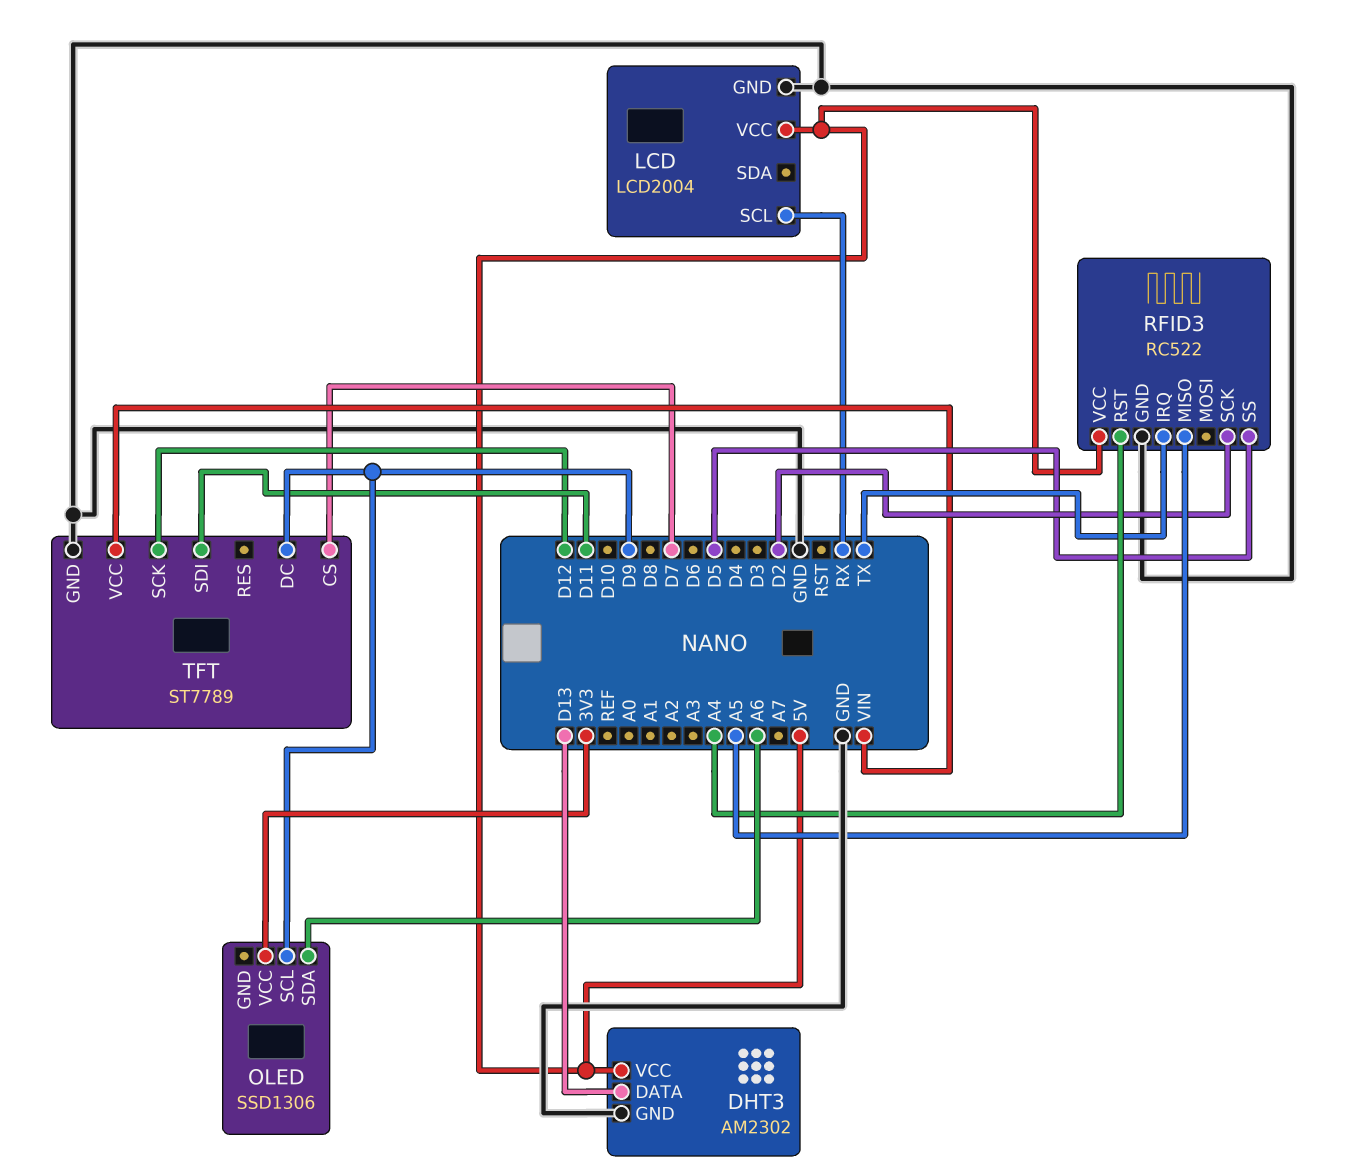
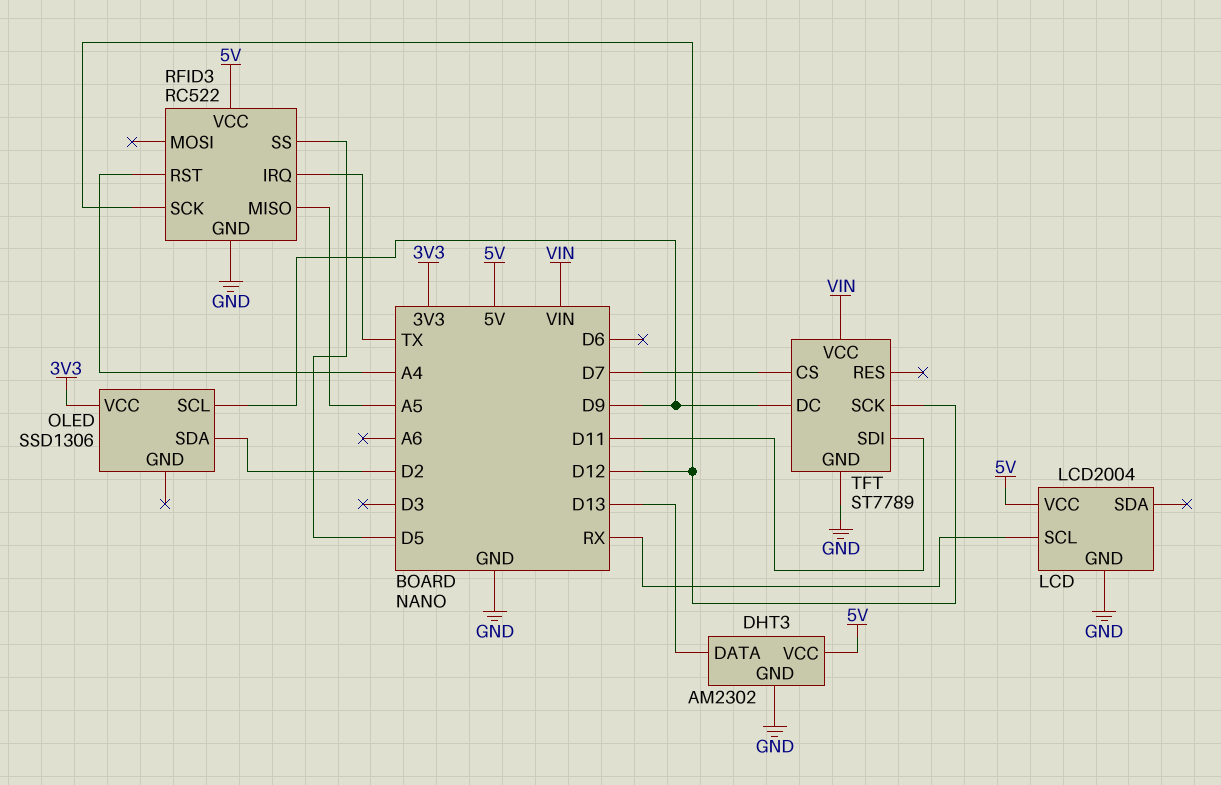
OLED pin SDA: A6 -> D2
RFID3 pin SCK: D2 -> D12

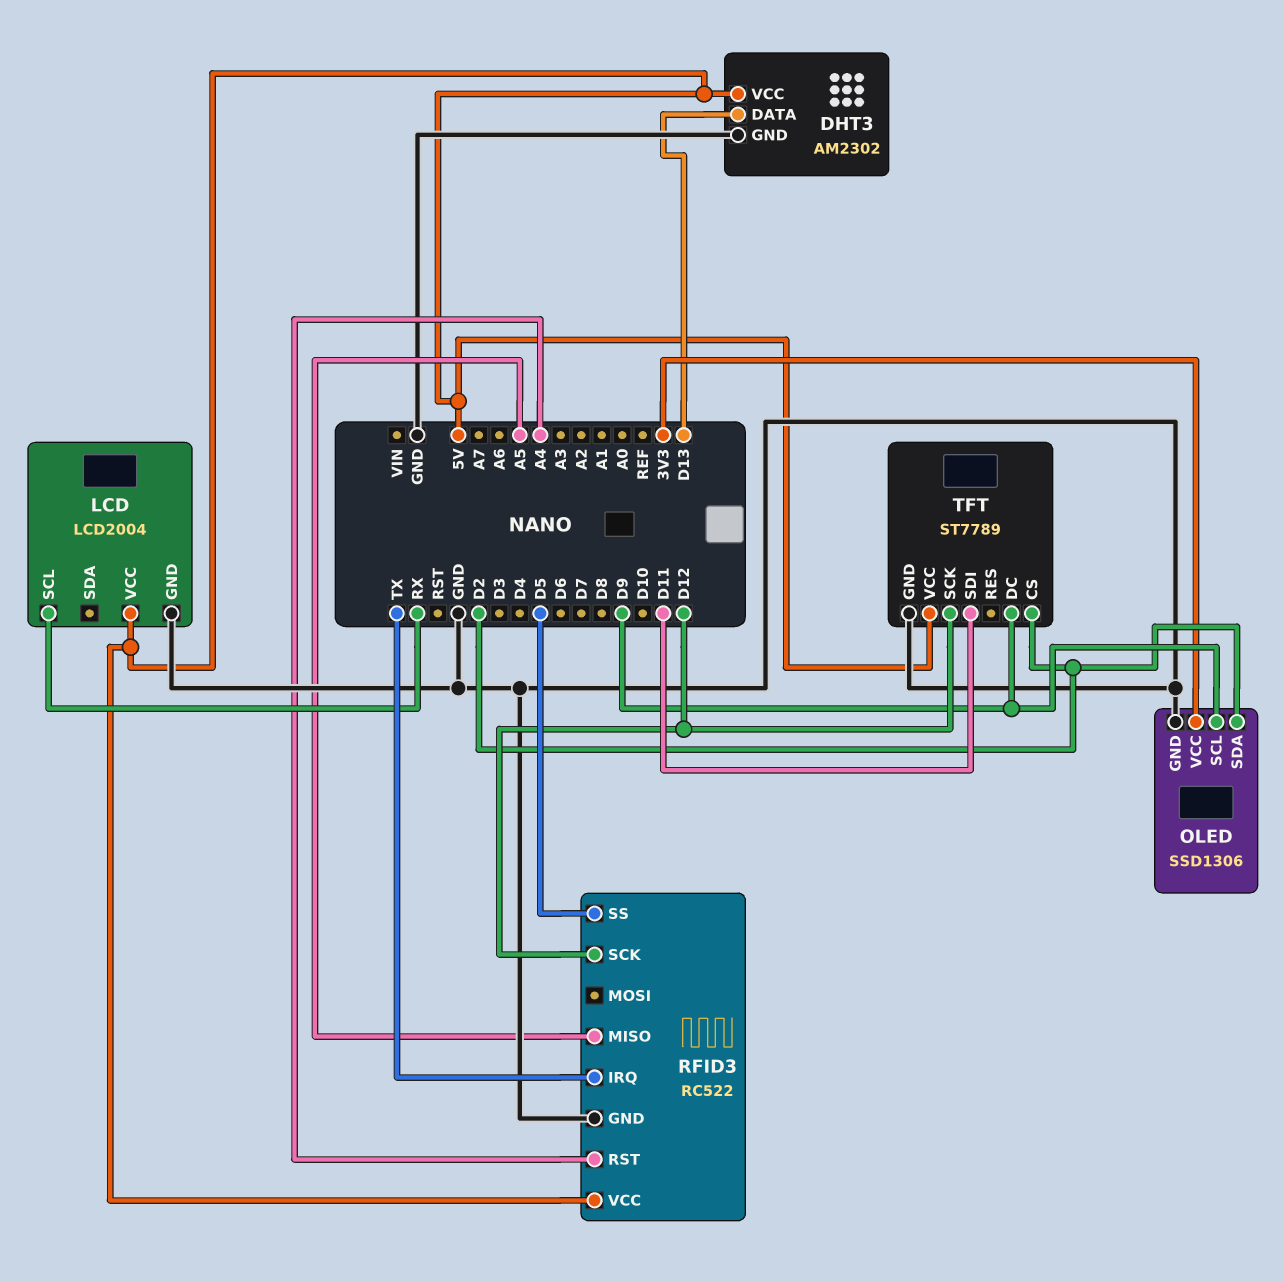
OLED pin GND: none -> GND
TFT pin CS: D7 -> D2
TFT pin VCC: VIN -> 5V

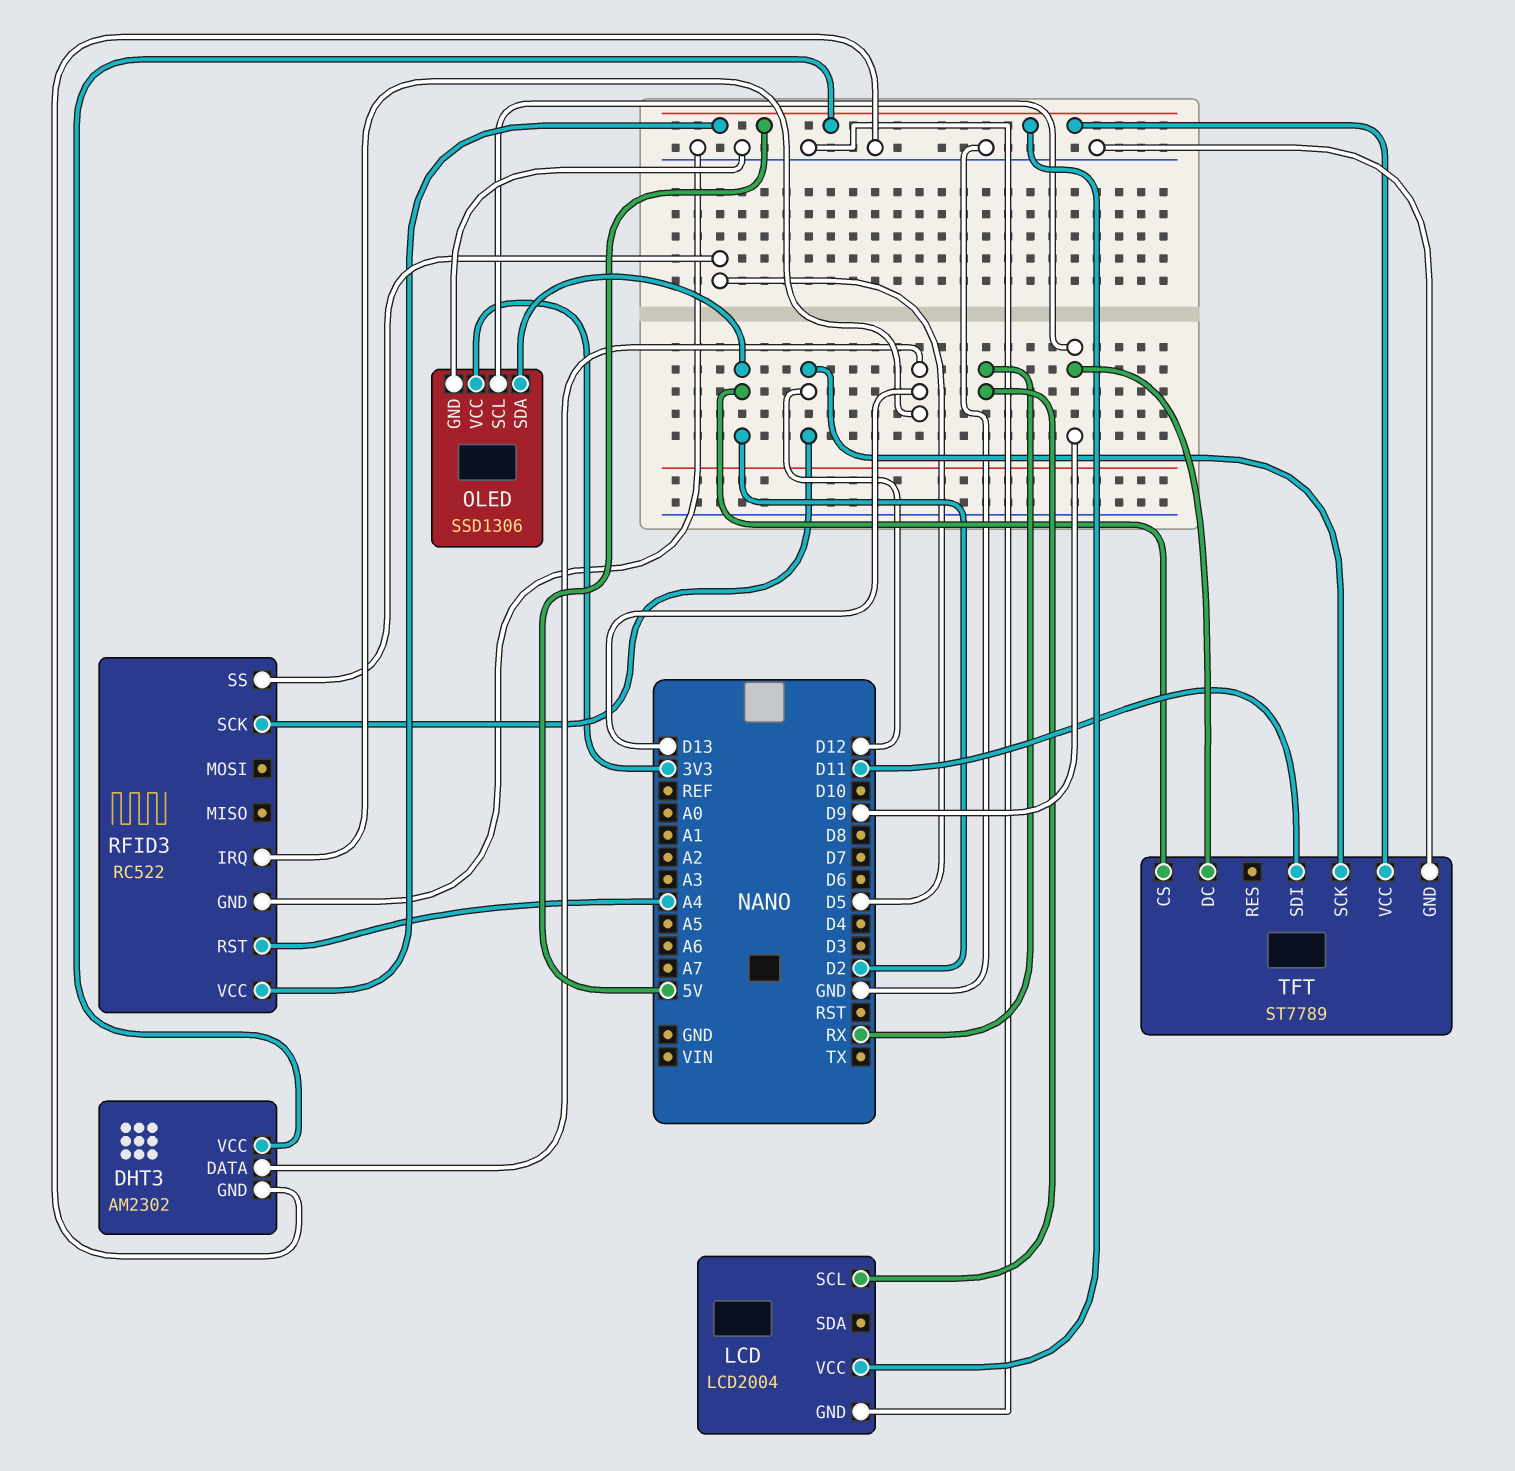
RFID3 pin IRQ: TX -> D13
RFID3 pin MISO: A5 -> none

